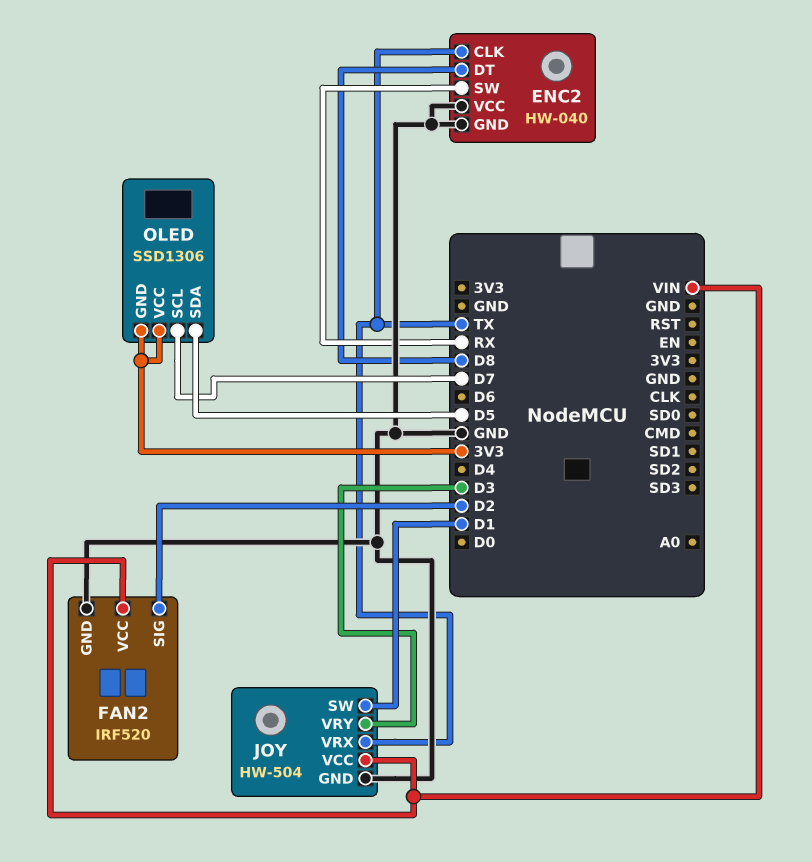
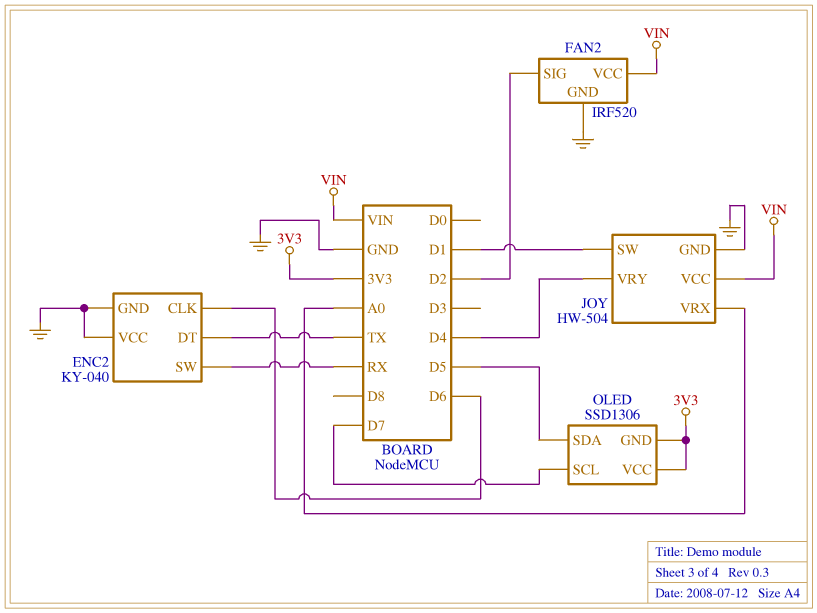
ENC2: HW-040 -> KY-040
ENC2 pin CLK: TX -> D6
ENC2 pin DT: D8 -> TX
JOY pin VRX: TX -> A0
JOY pin VRY: D3 -> D4

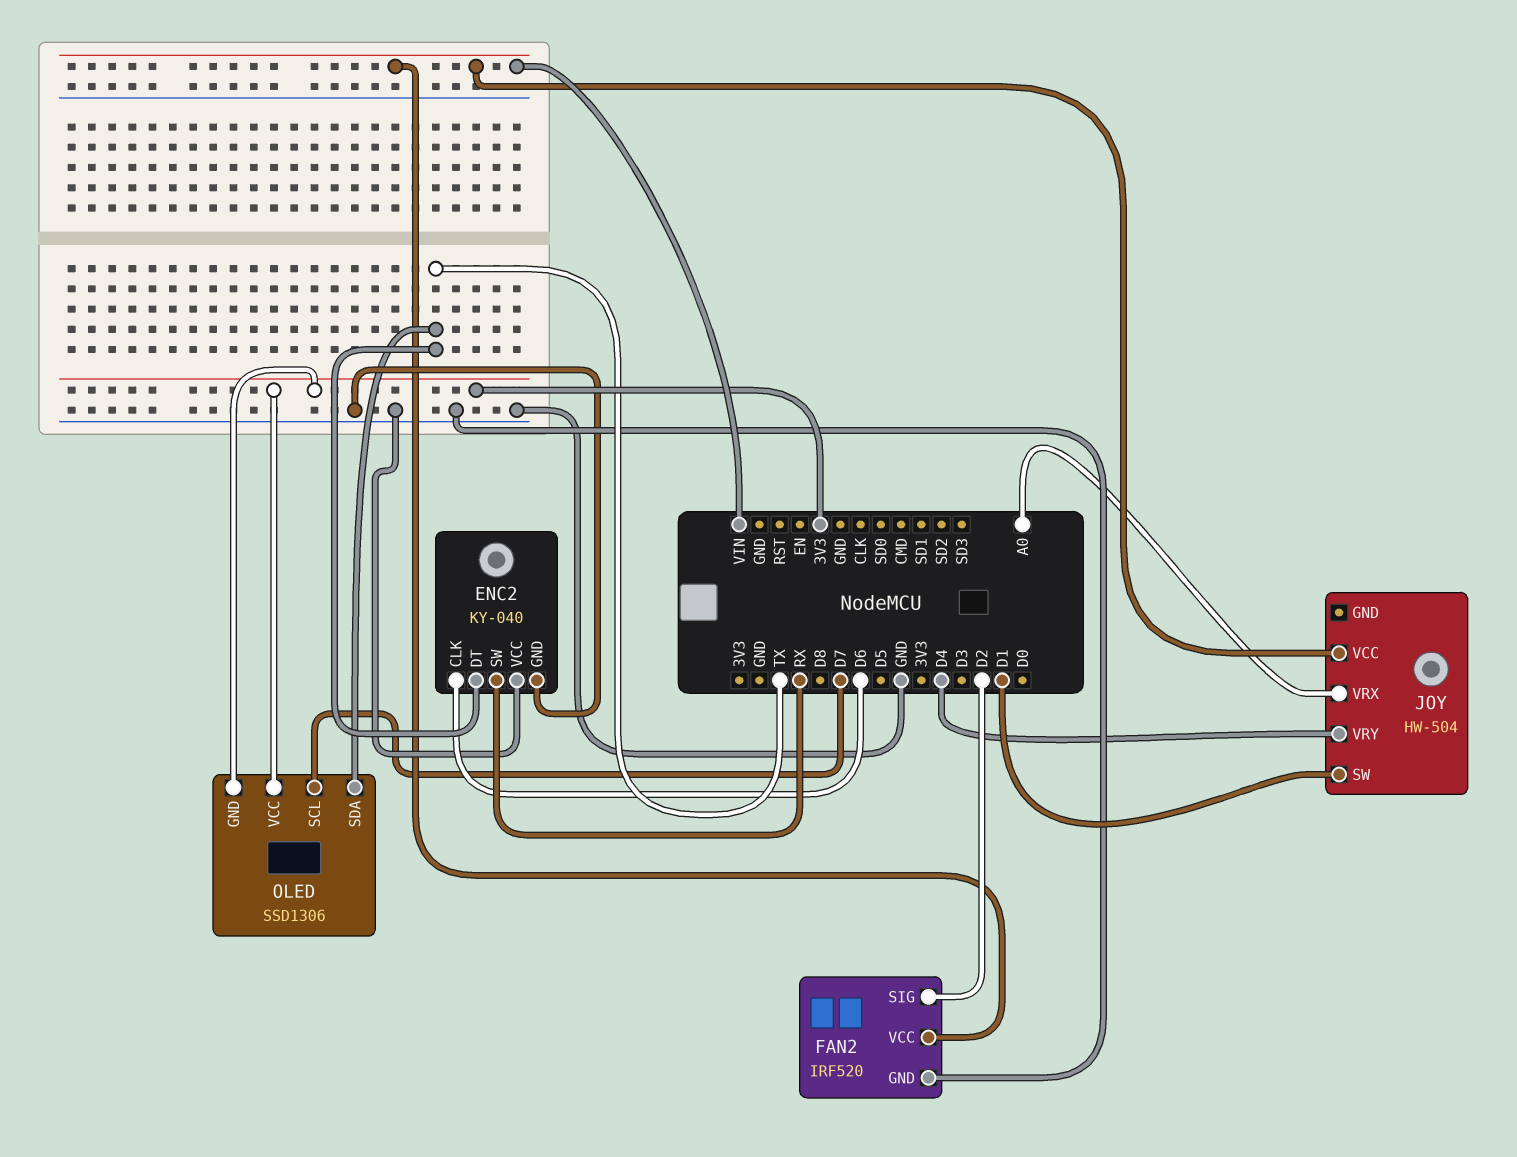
JOY pin GND: GND -> none
OLED pin SDA: D5 -> TX

